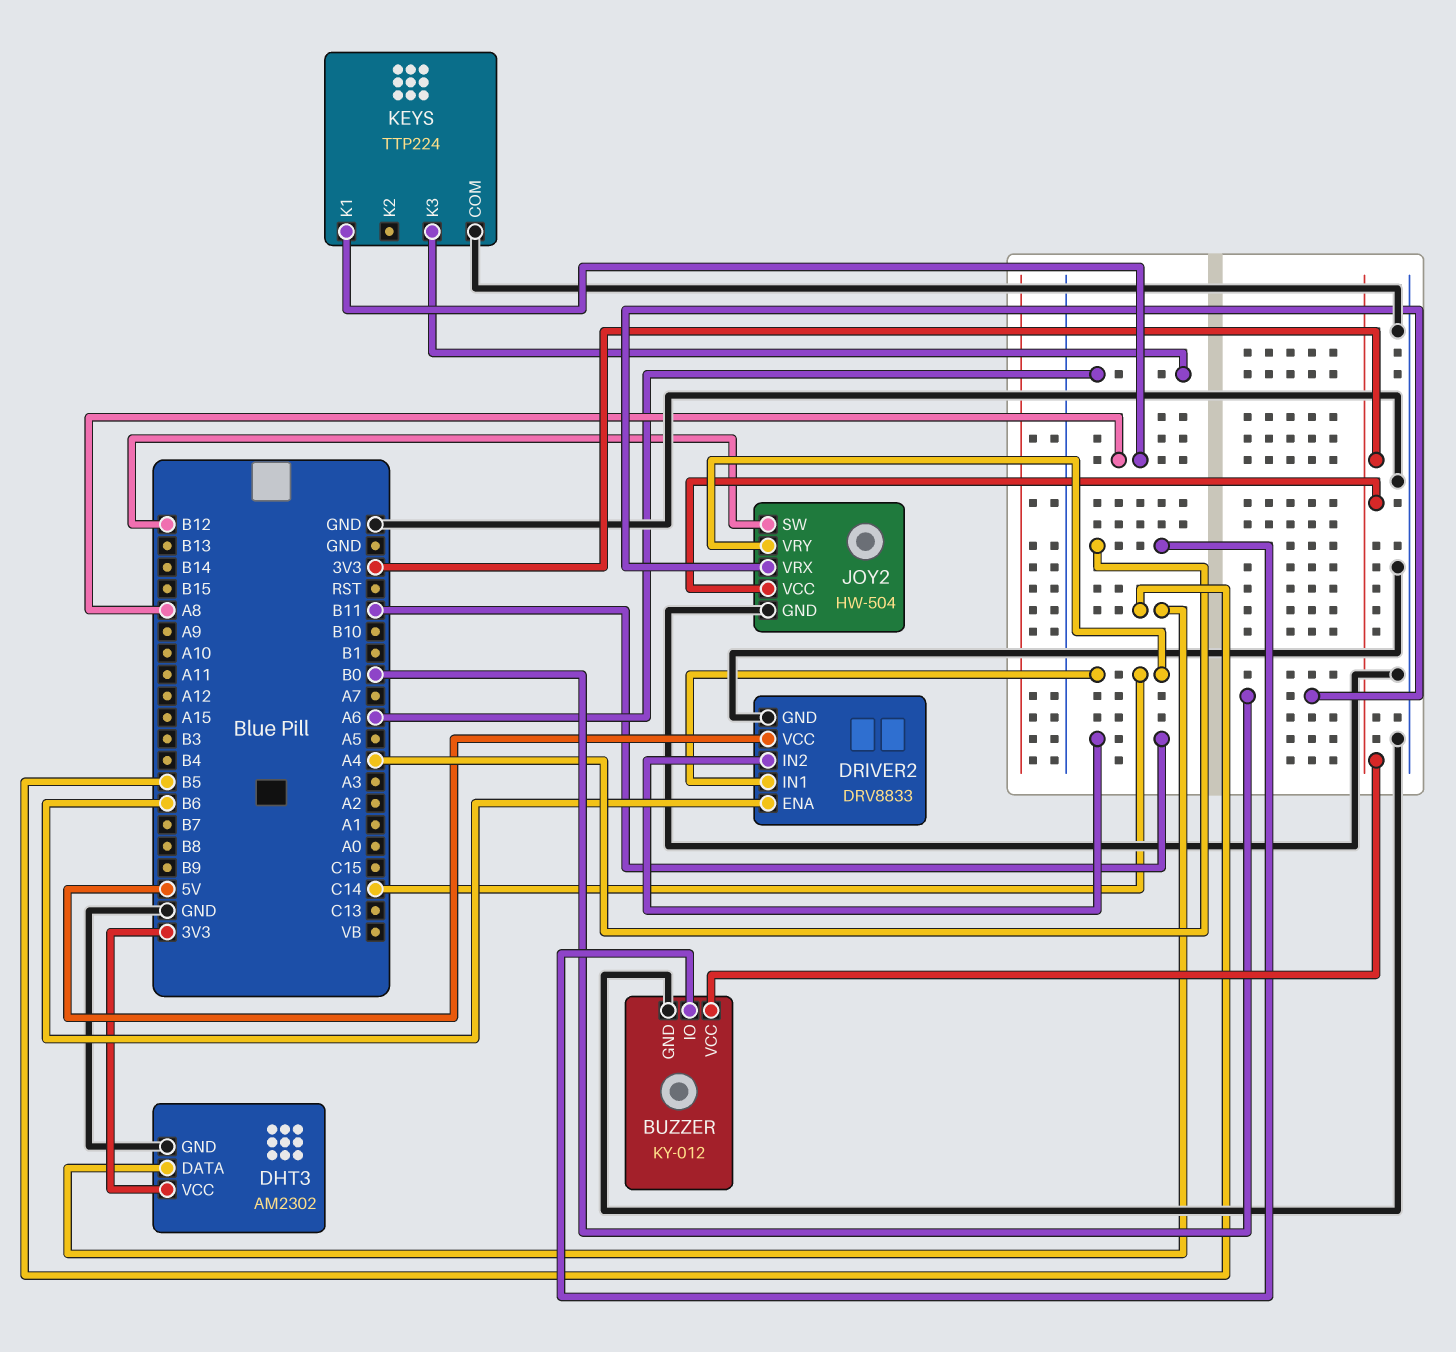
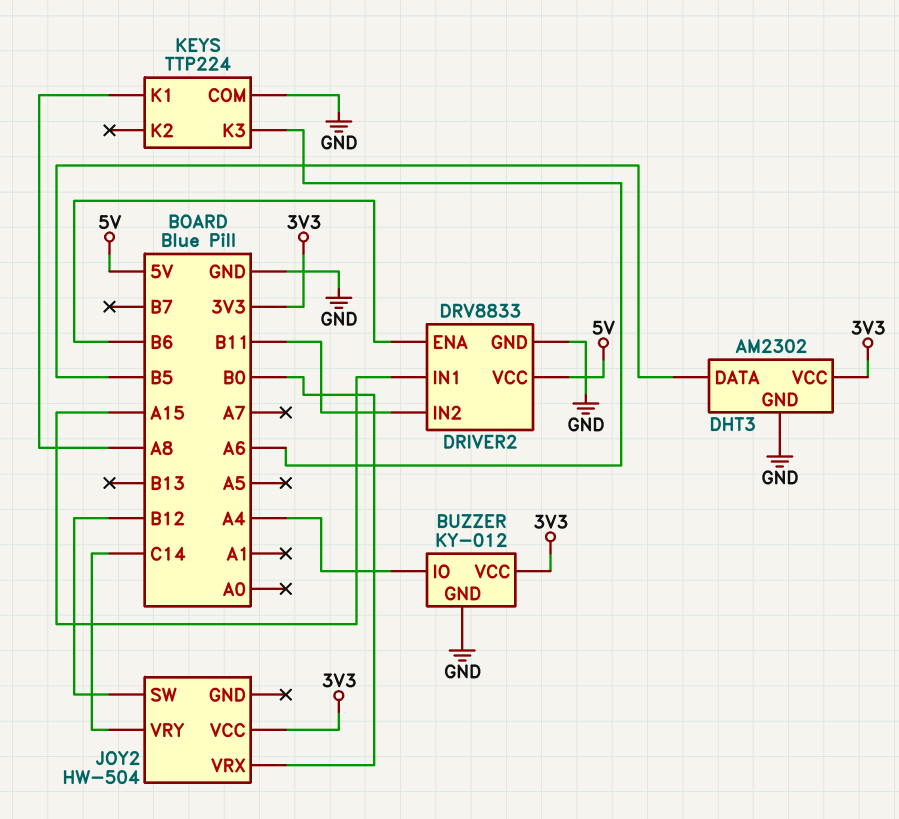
DRIVER2 pin IN1: C14 -> A15
JOY2 pin GND: GND -> none

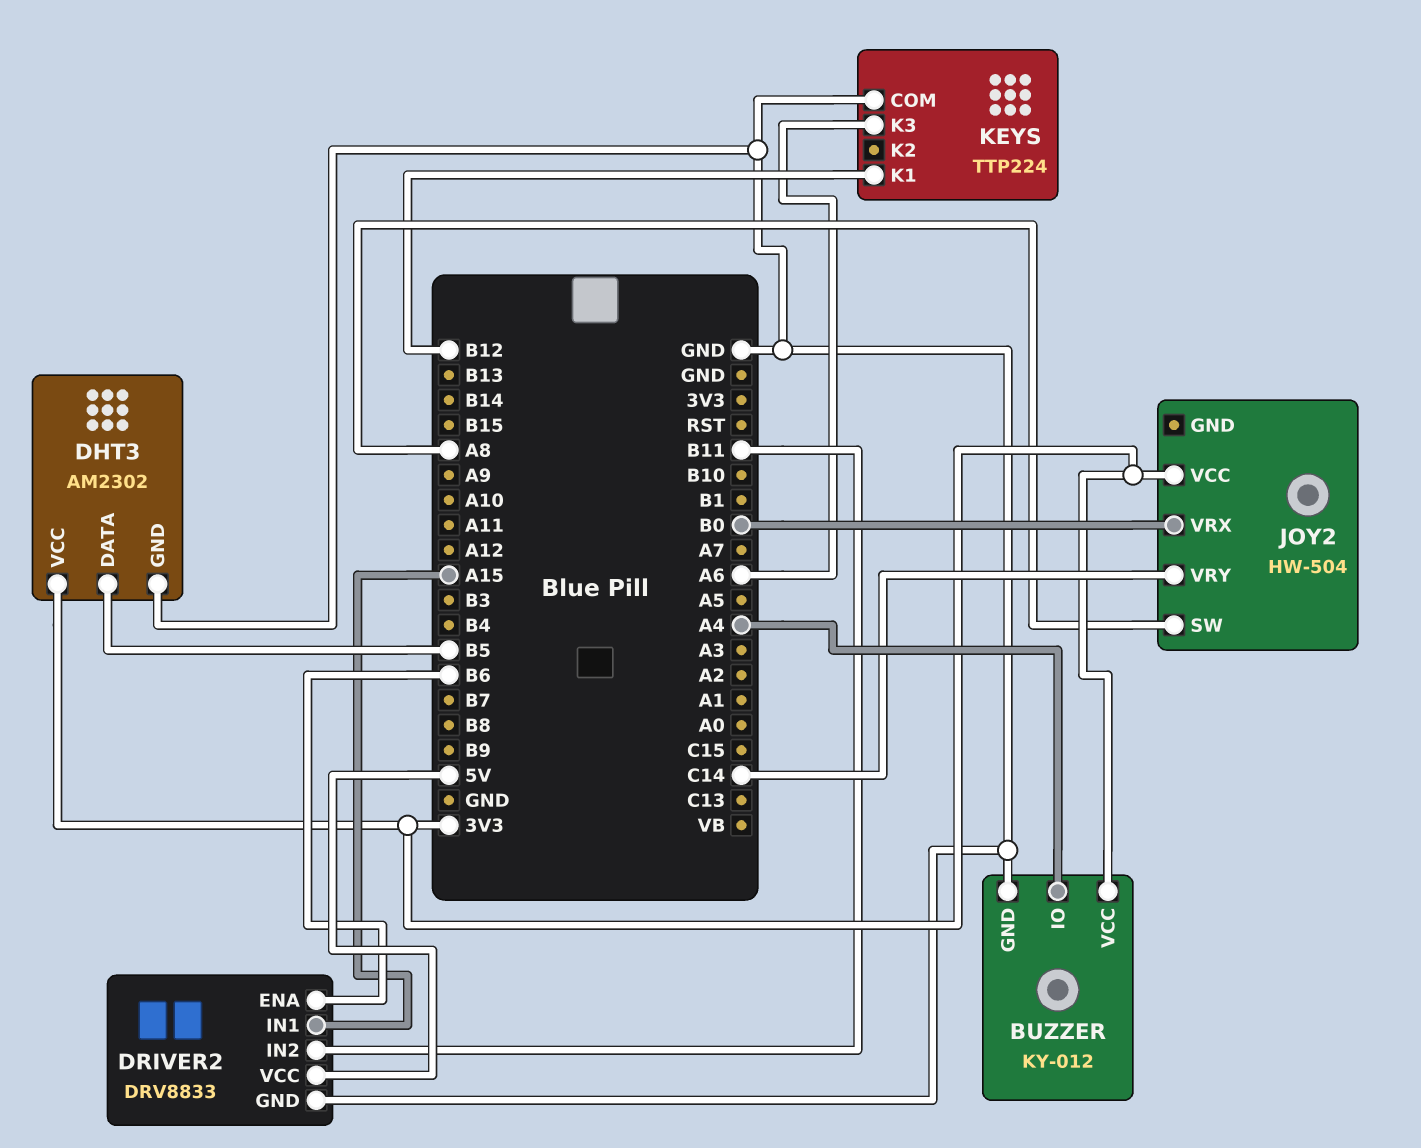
JOY2 pin SW: B12 -> A8
KEYS pin K1: A8 -> B12

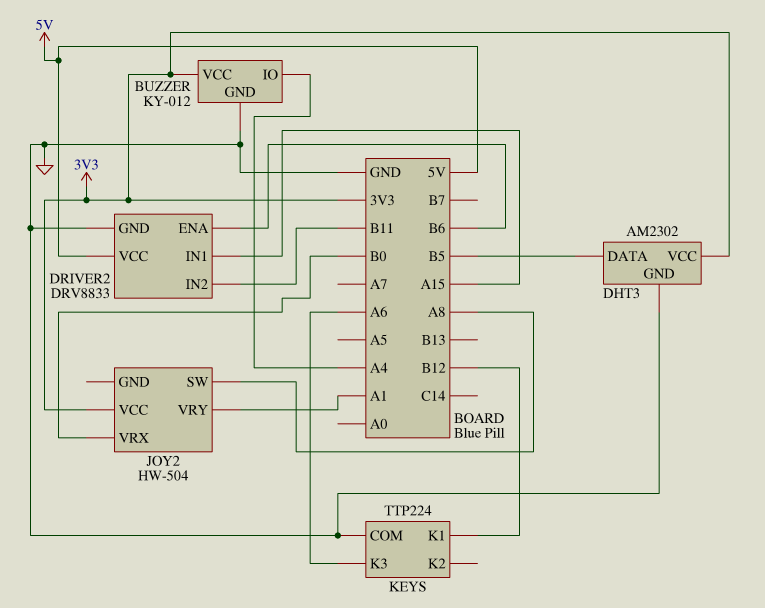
JOY2 pin VRY: C14 -> A1

